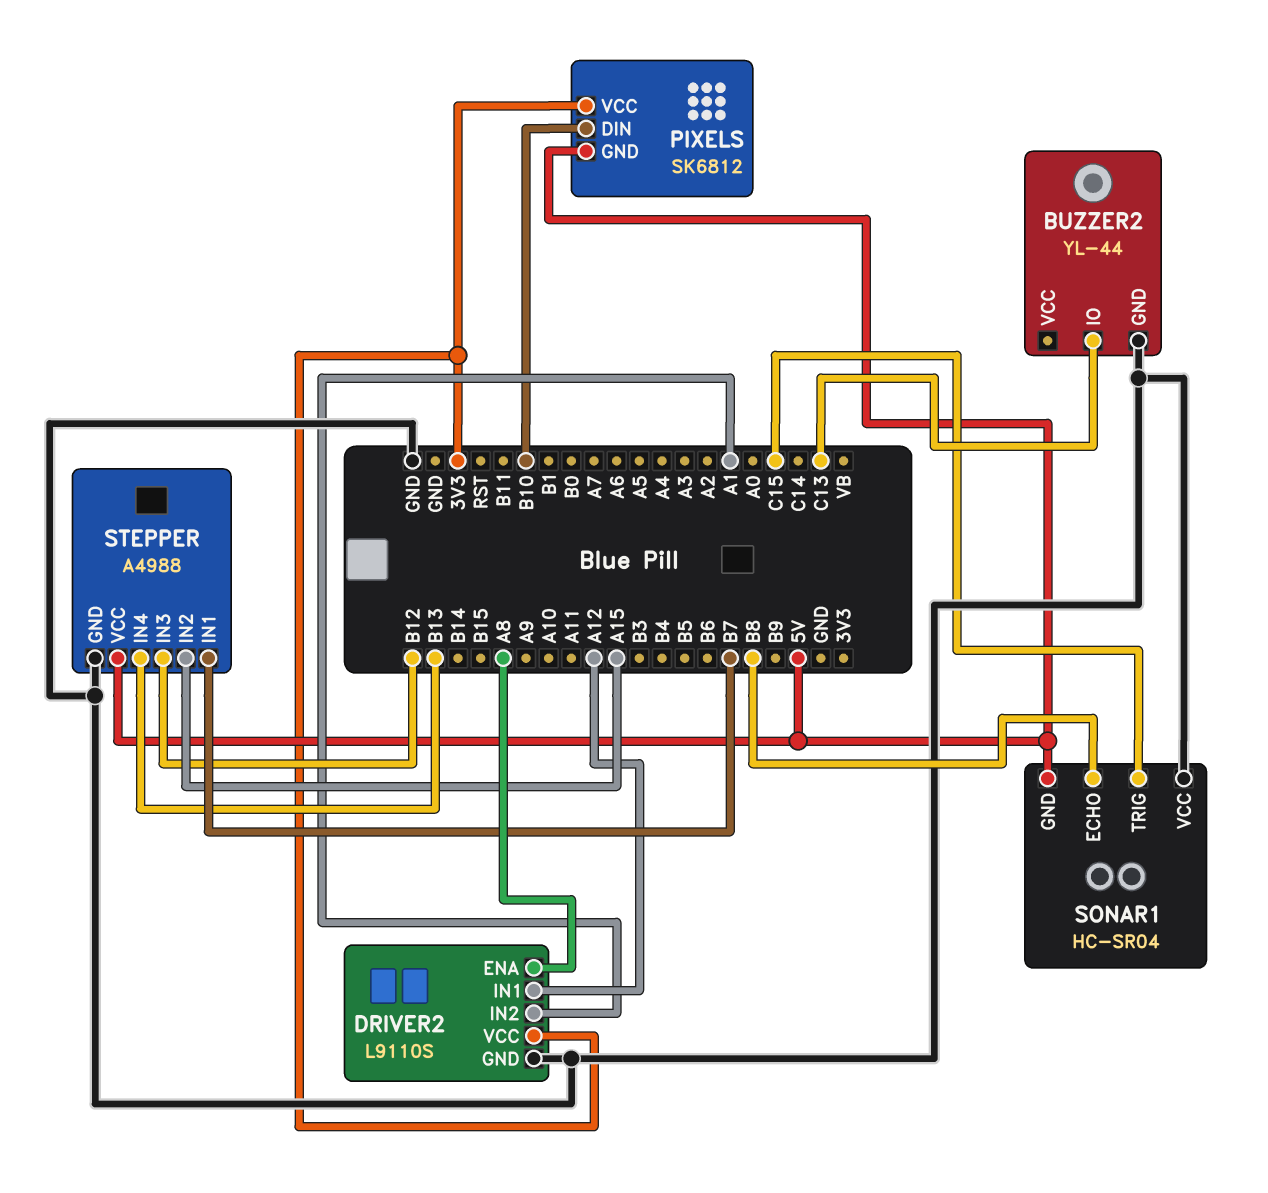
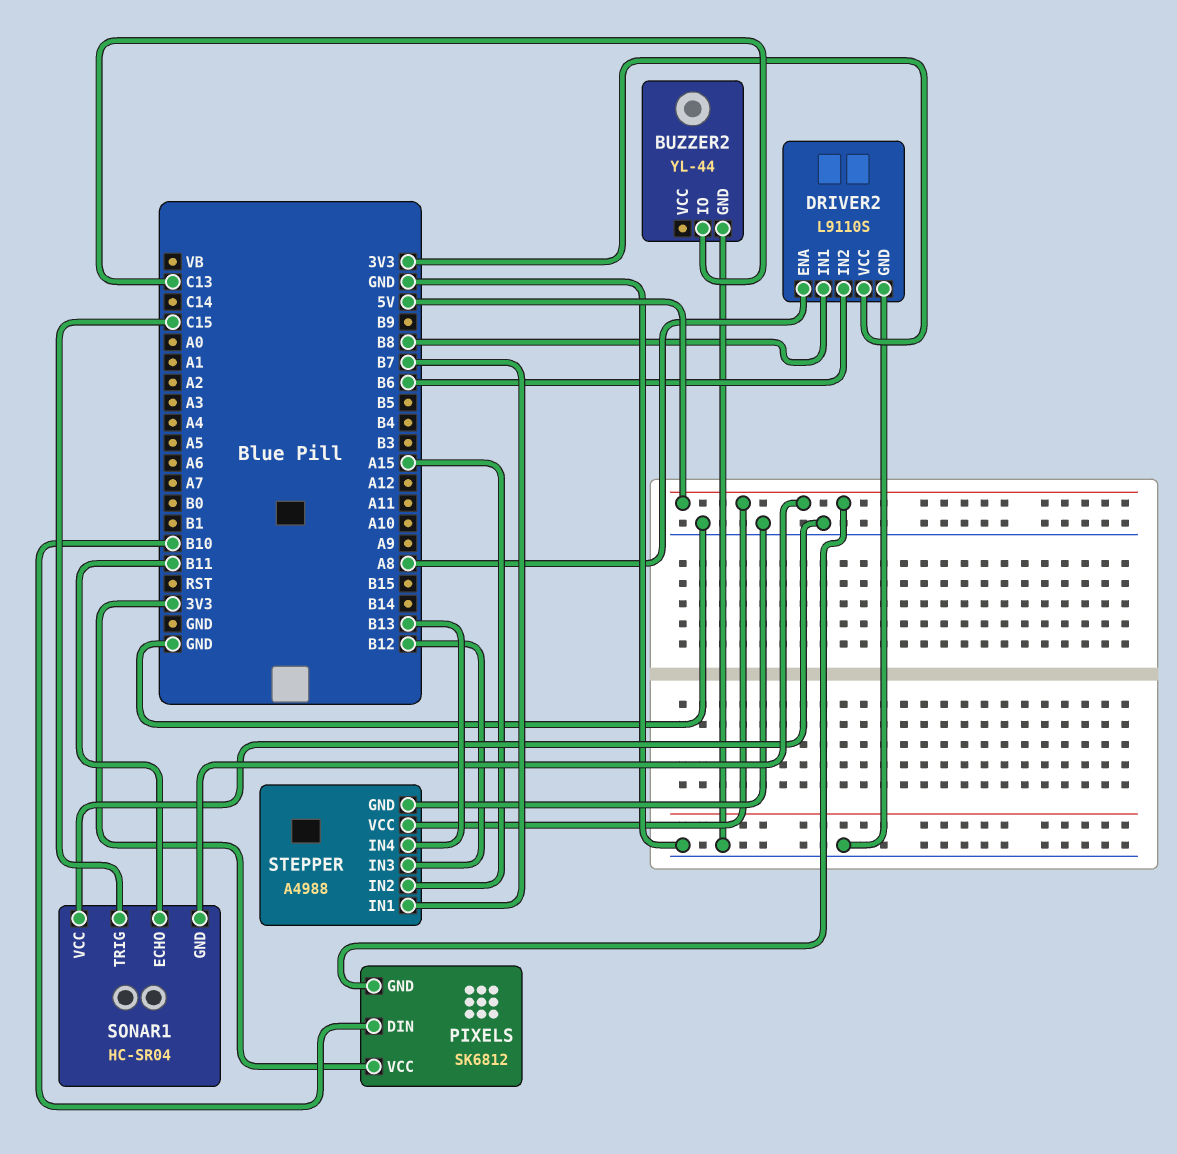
DRIVER2 pin IN1: A12 -> B8
DRIVER2 pin IN2: A1 -> B6
SONAR1 pin ECHO: B8 -> B11

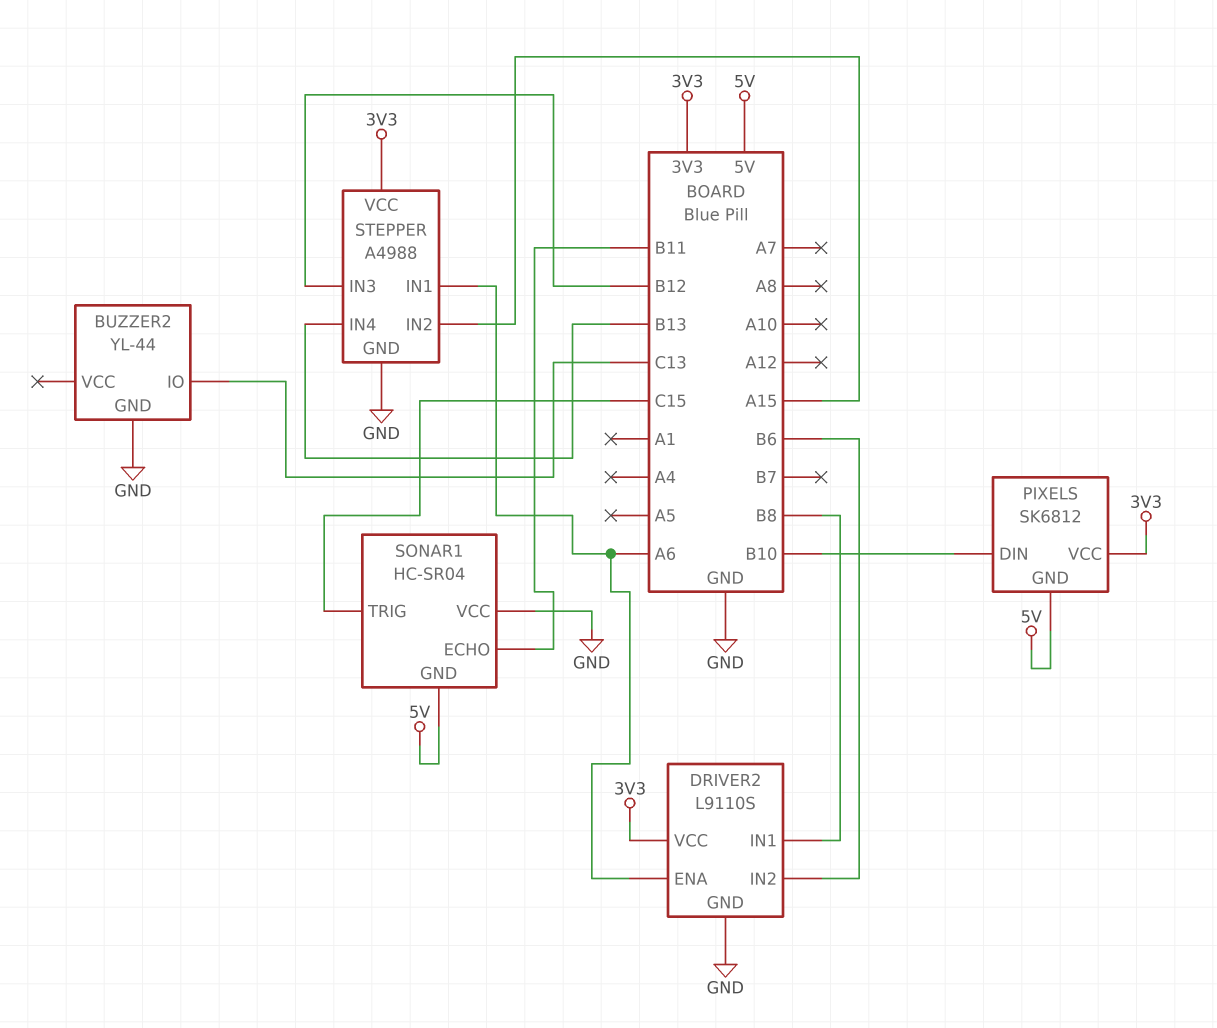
DRIVER2 pin ENA: A8 -> A6
STEPPER pin IN1: B7 -> A6
STEPPER pin VCC: 5V -> 3V3

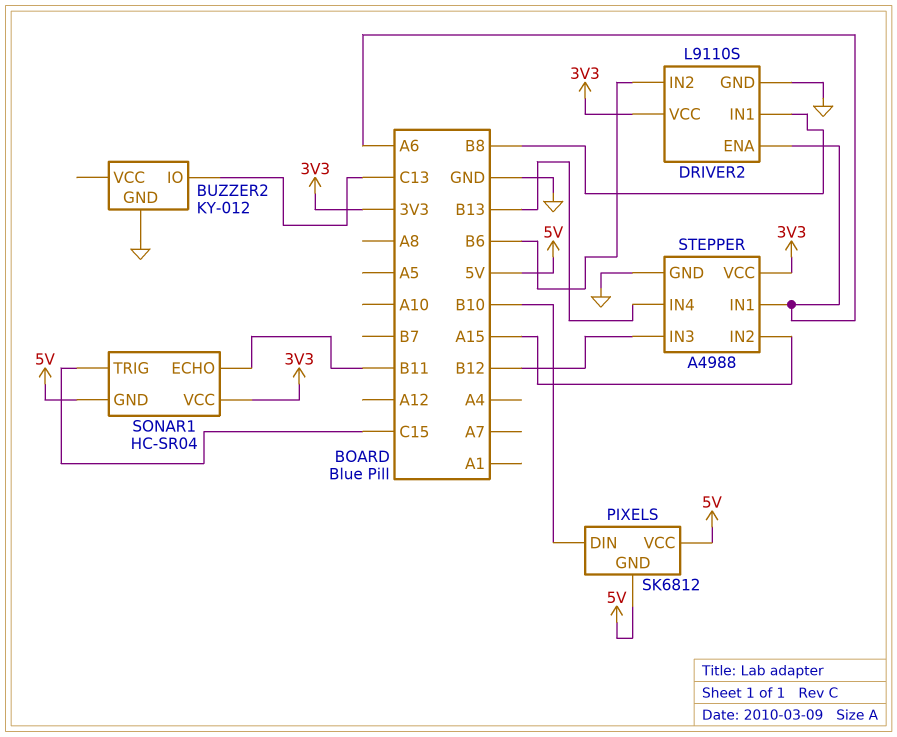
BUZZER2: YL-44 -> KY-012
PIXELS pin VCC: 3V3 -> 5V
SONAR1 pin VCC: GND -> 3V3

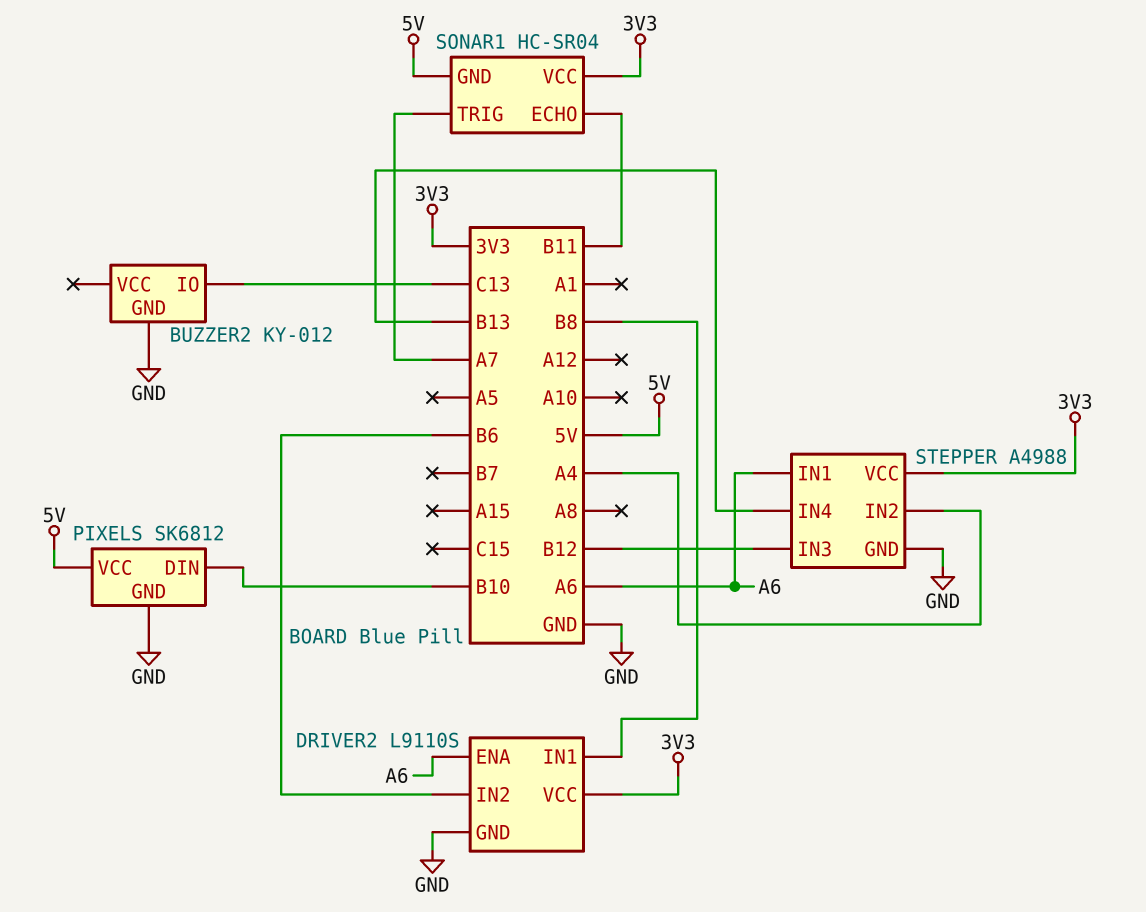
PIXELS pin GND: 5V -> GND
SONAR1 pin TRIG: C15 -> A7
STEPPER pin IN2: A15 -> A4

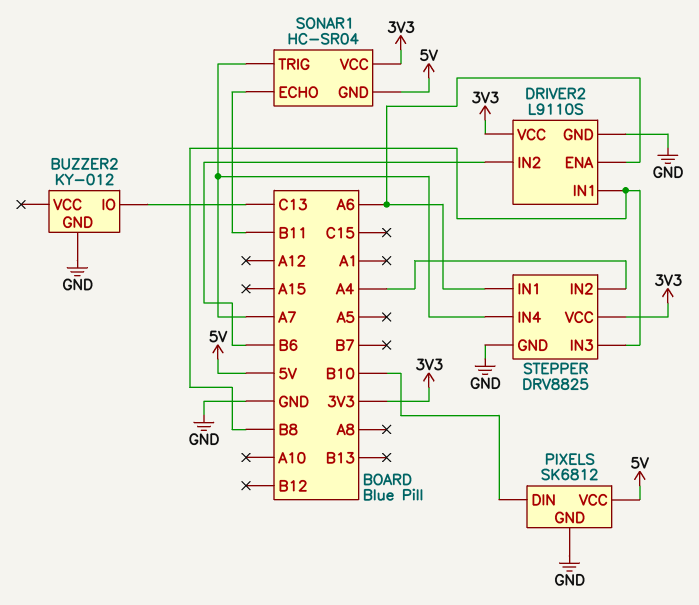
STEPPER: A4988 -> DRV8825
STEPPER pin IN3: B12 -> B8
STEPPER pin IN4: B13 -> A7

